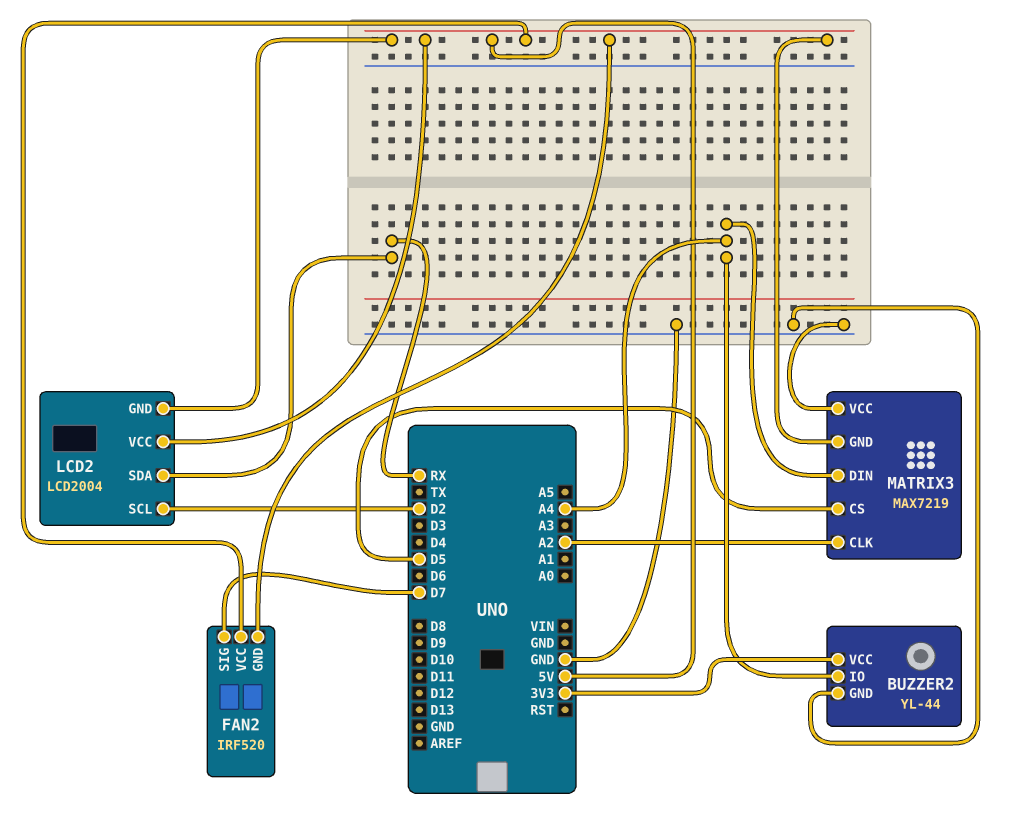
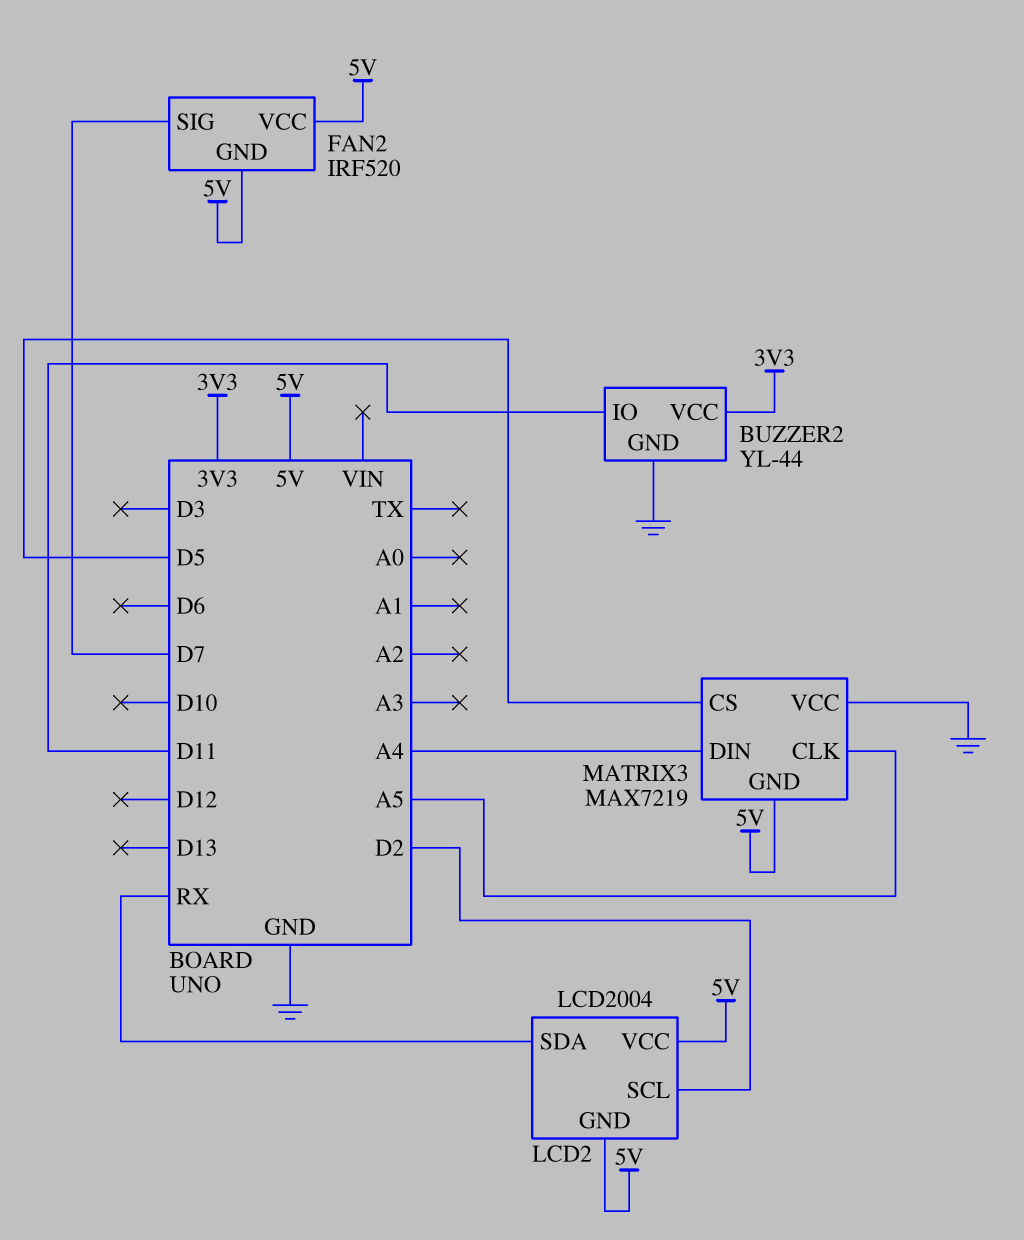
BUZZER2 pin IO: A4 -> D11
MATRIX3 pin CLK: A2 -> A5

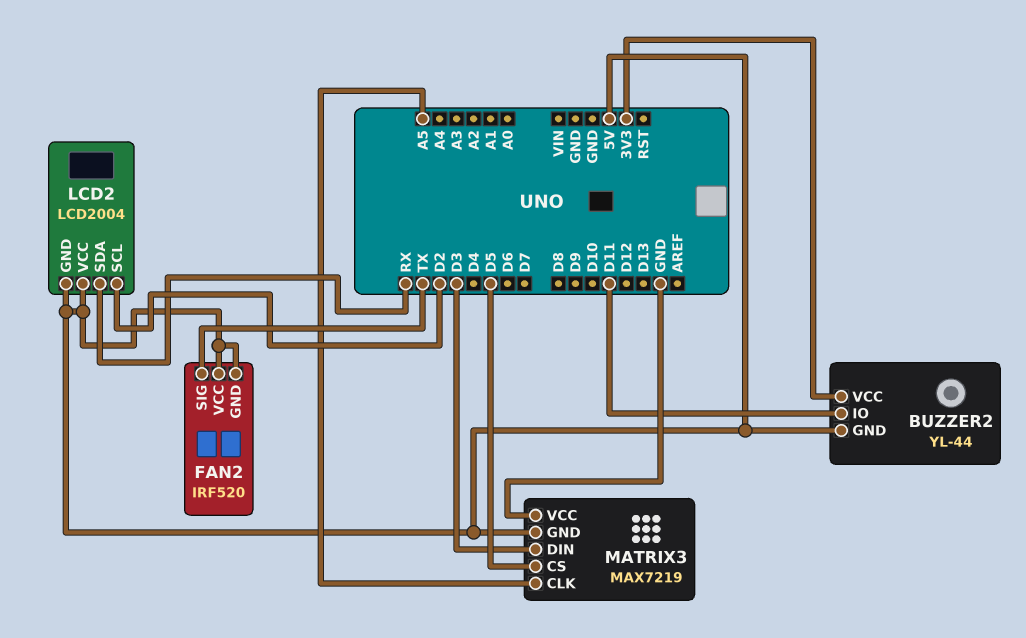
BUZZER2 pin GND: GND -> 5V
FAN2 pin SIG: D7 -> TX
MATRIX3 pin DIN: A4 -> D3

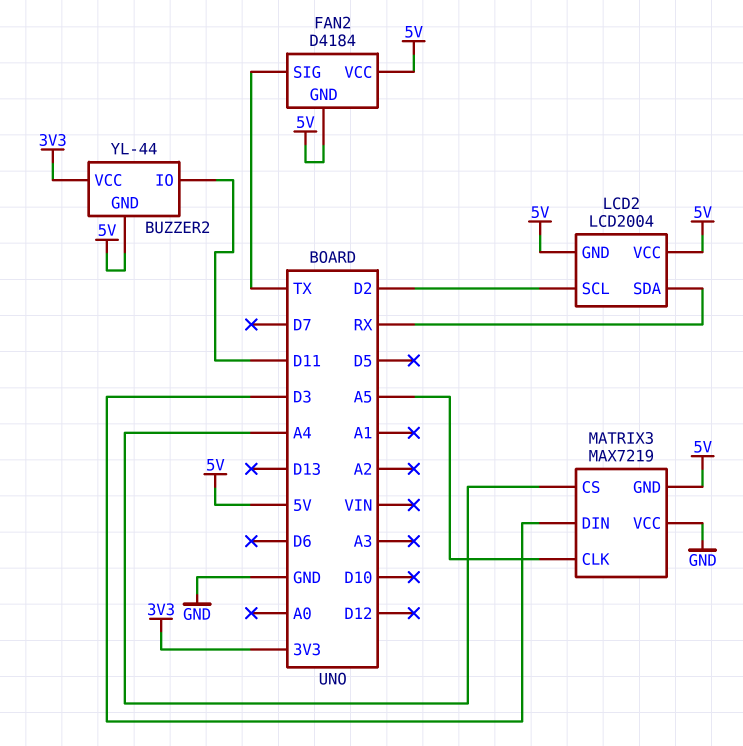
FAN2: IRF520 -> D4184
MATRIX3 pin CS: D5 -> A4

